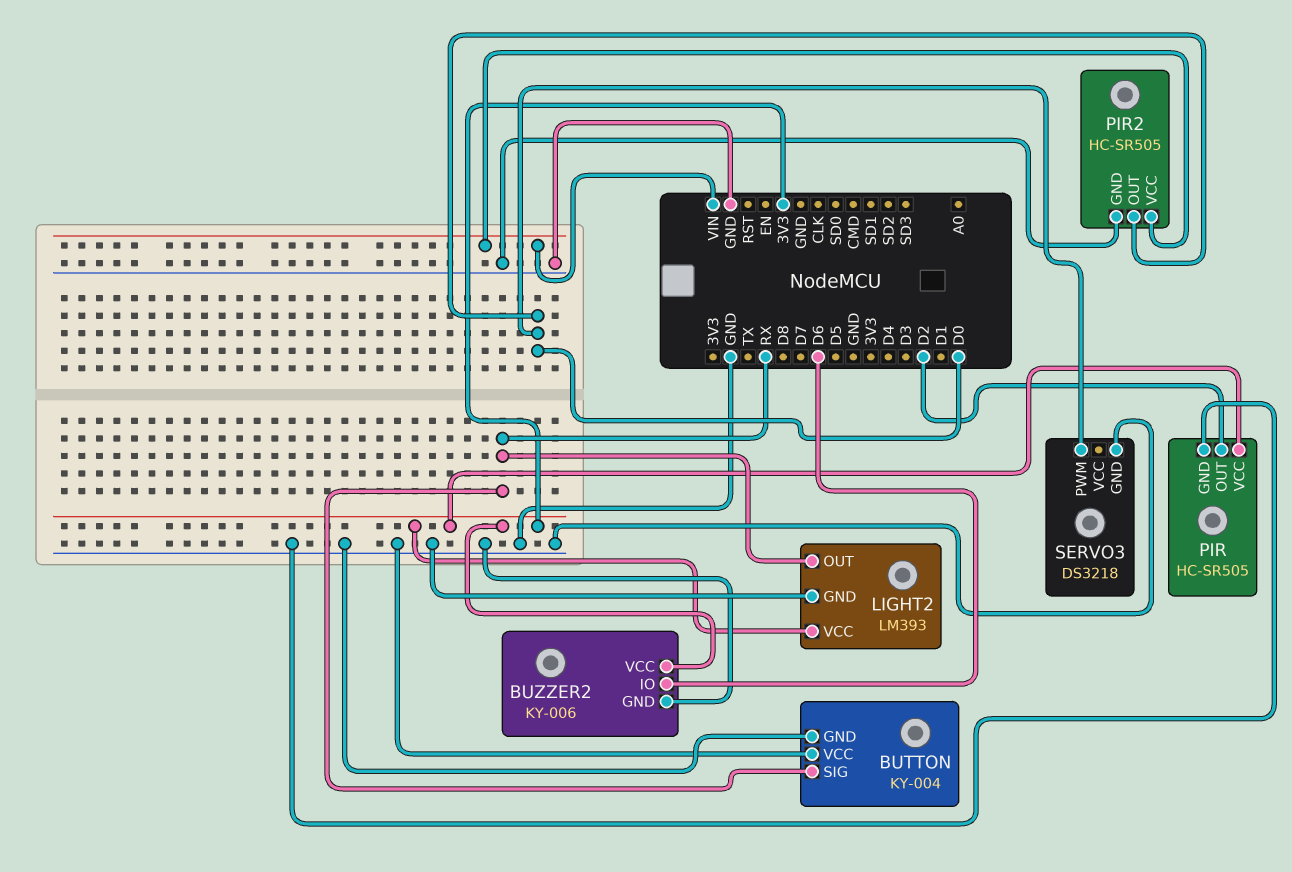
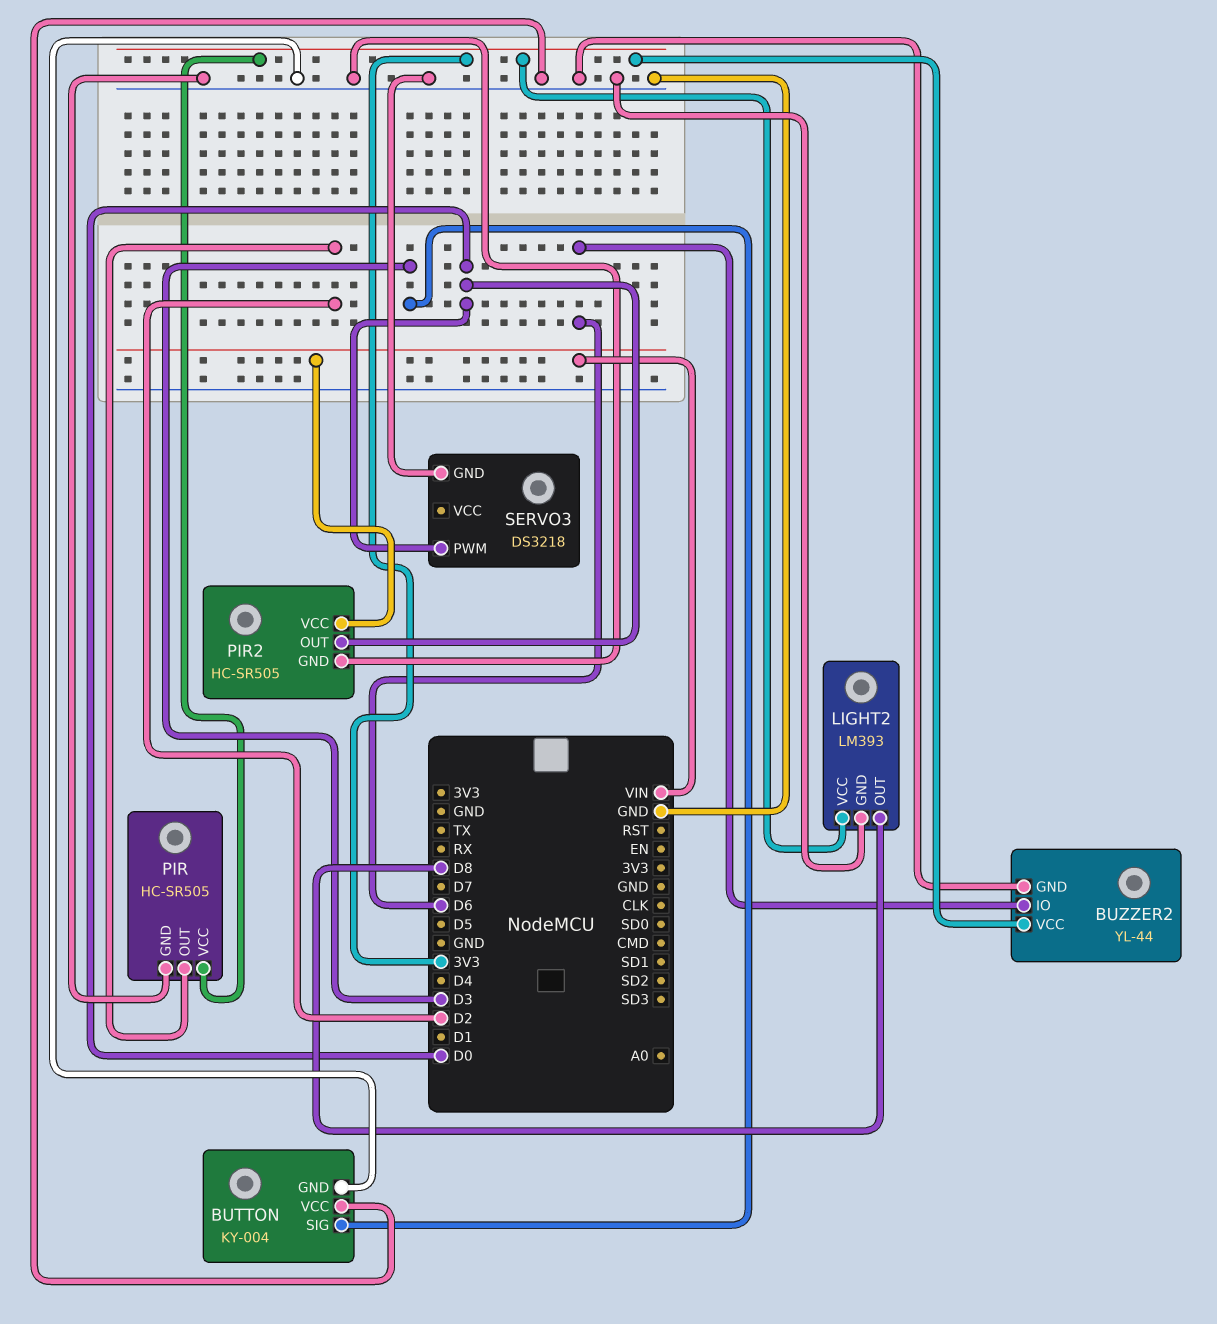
BUTTON pin SIG: RX -> D3
BUZZER2: KY-006 -> YL-44
LIGHT2 pin OUT: RX -> D8

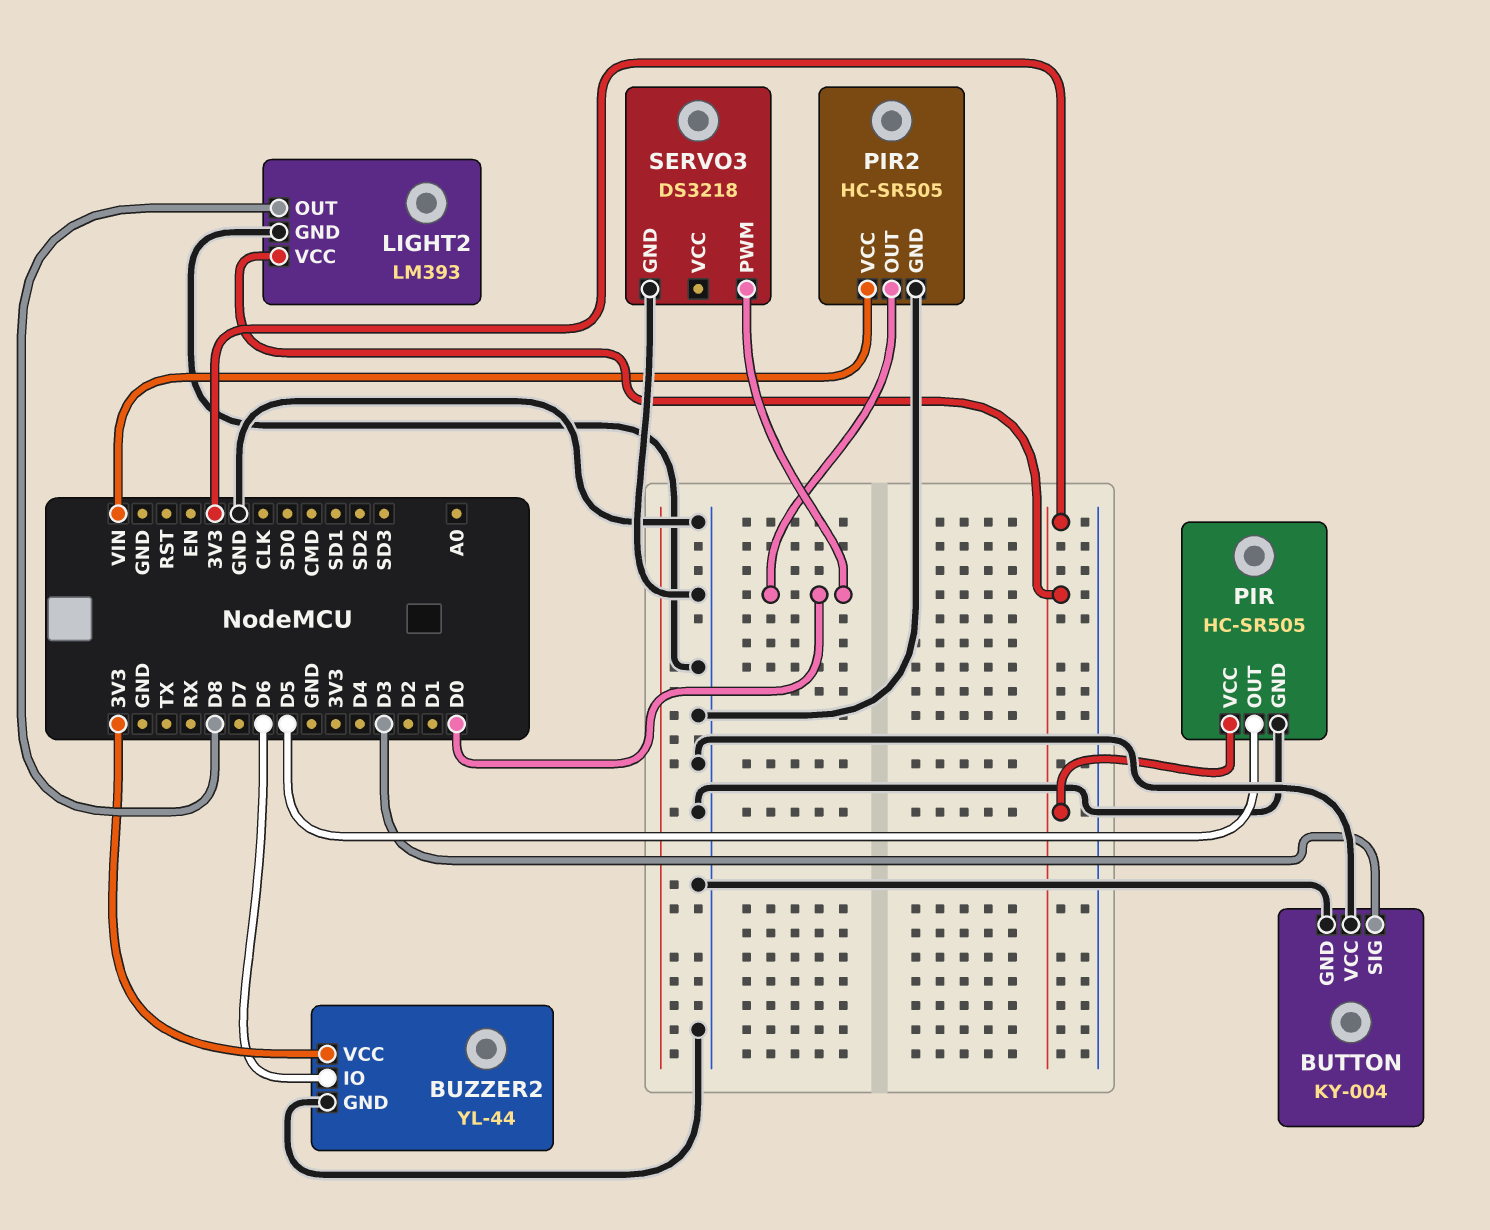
PIR pin OUT: D2 -> D5

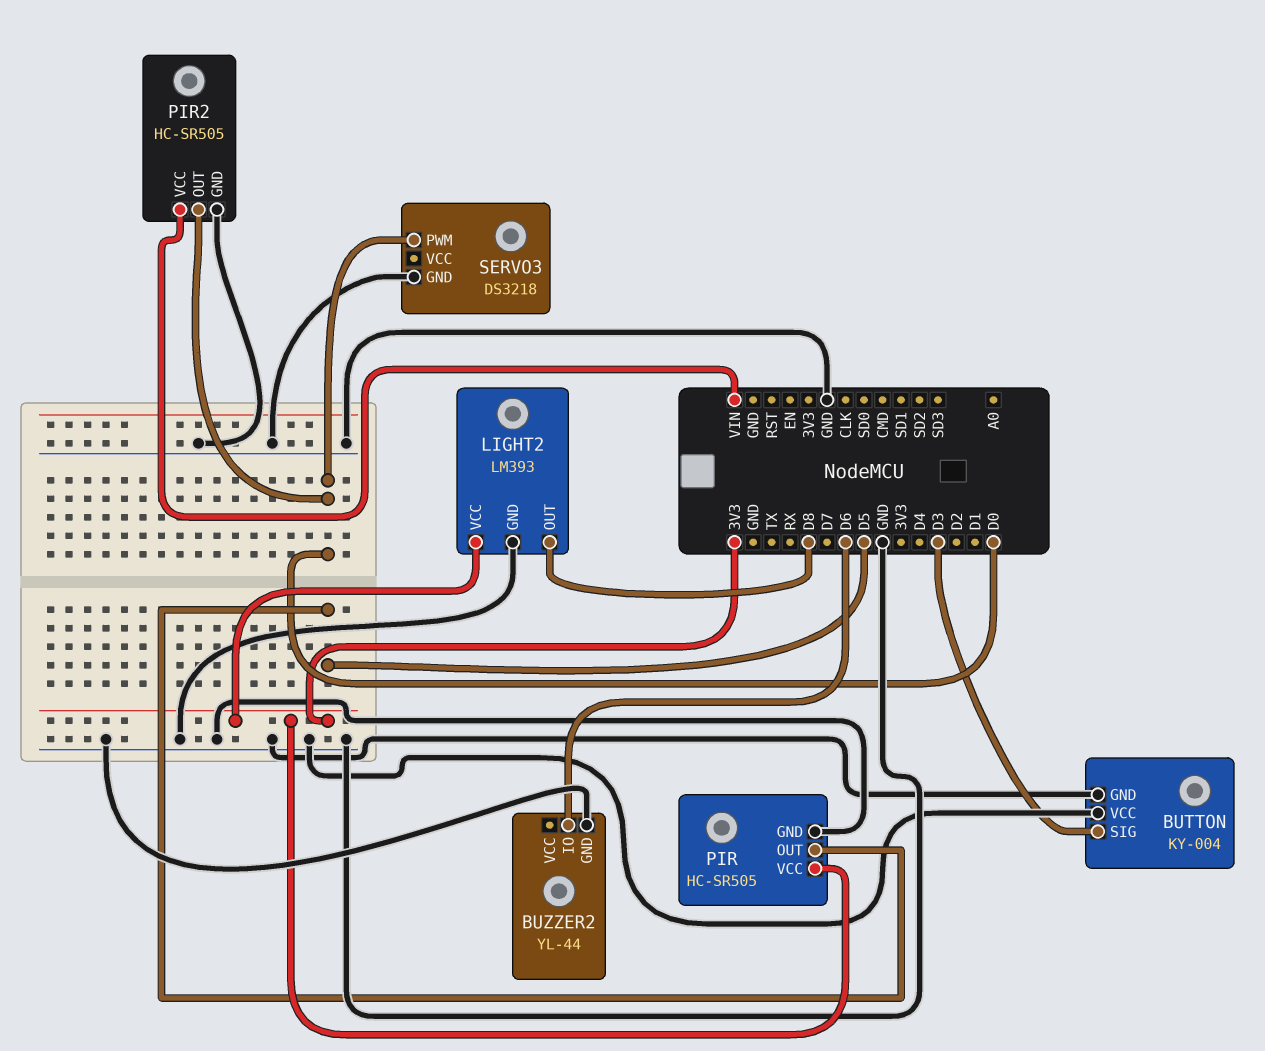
BUZZER2 pin VCC: 3V3 -> none

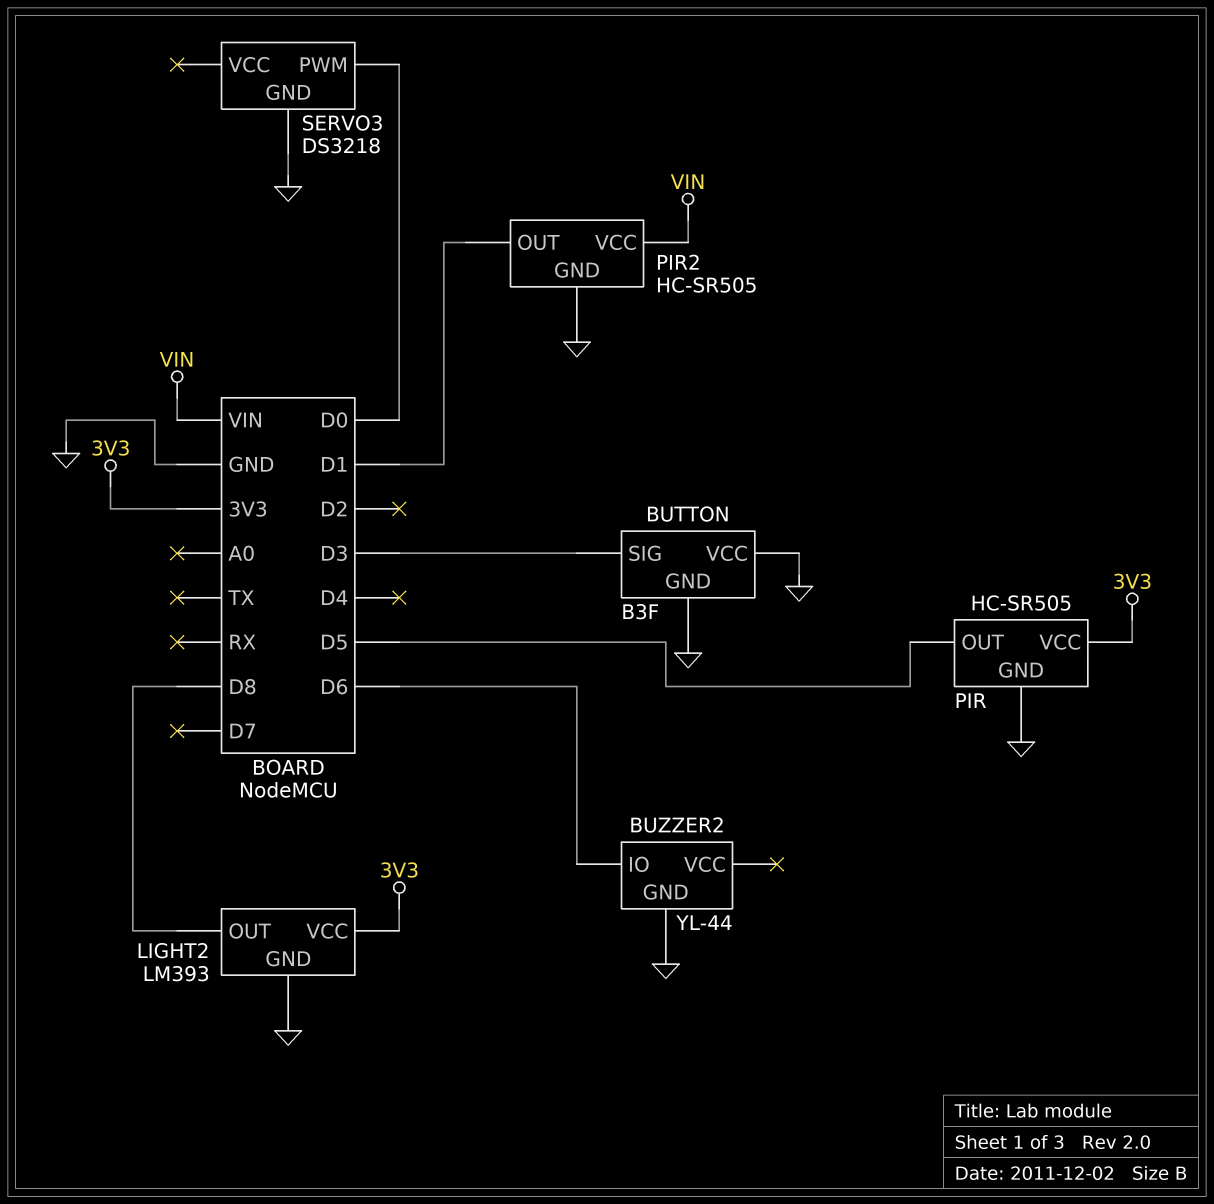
BUTTON: KY-004 -> B3F
PIR2 pin OUT: D0 -> D1

